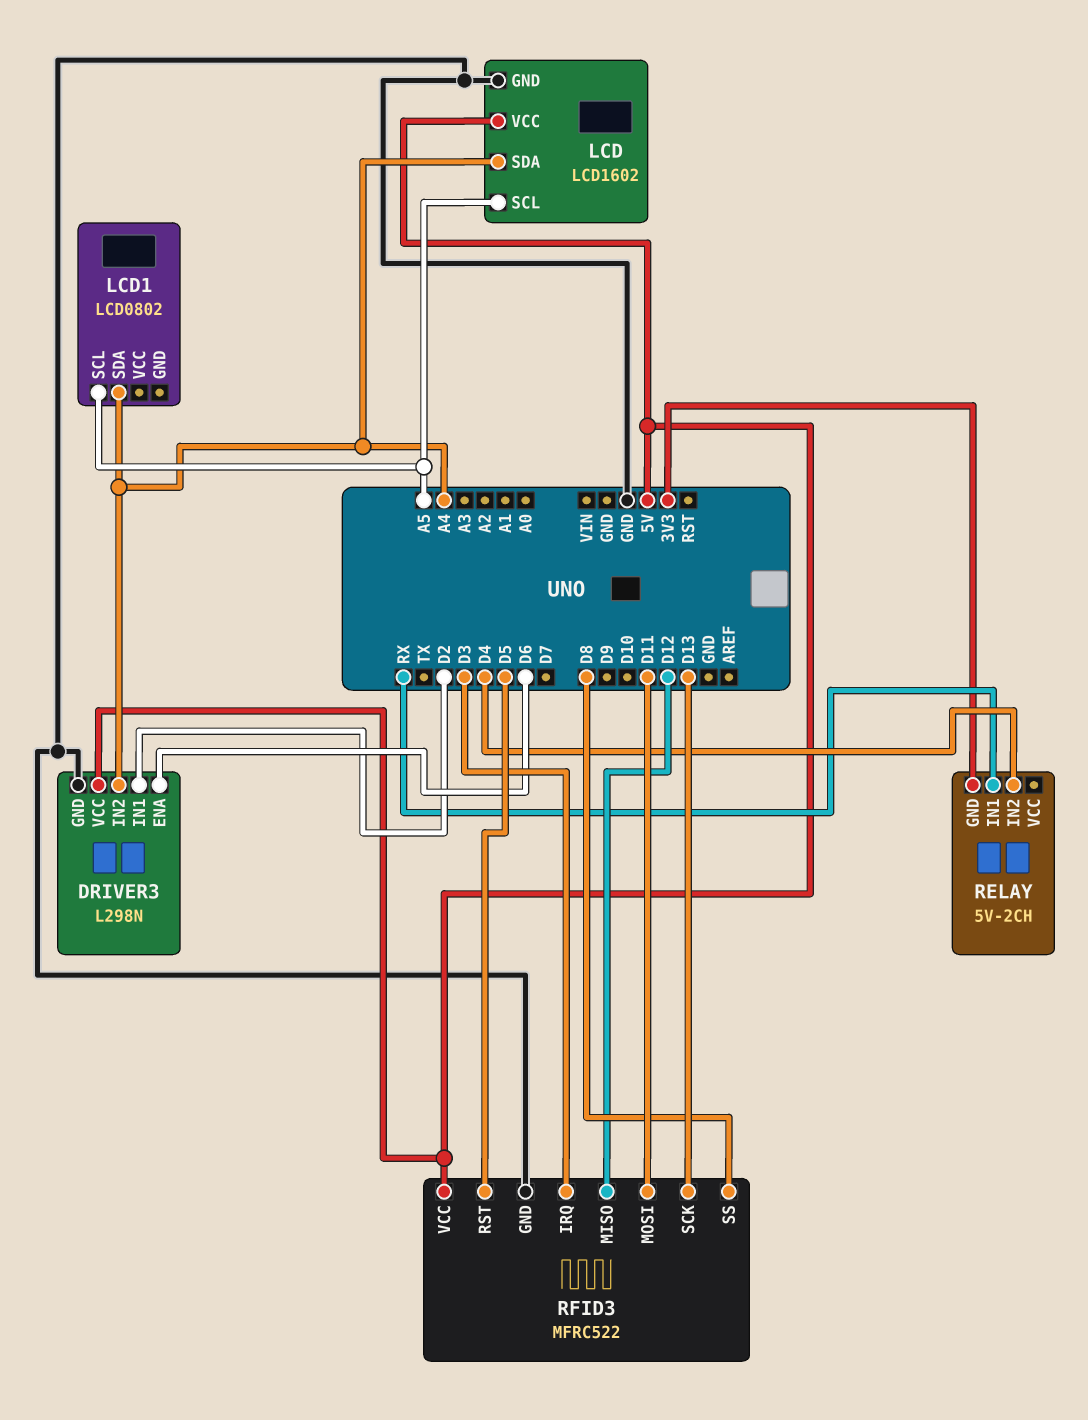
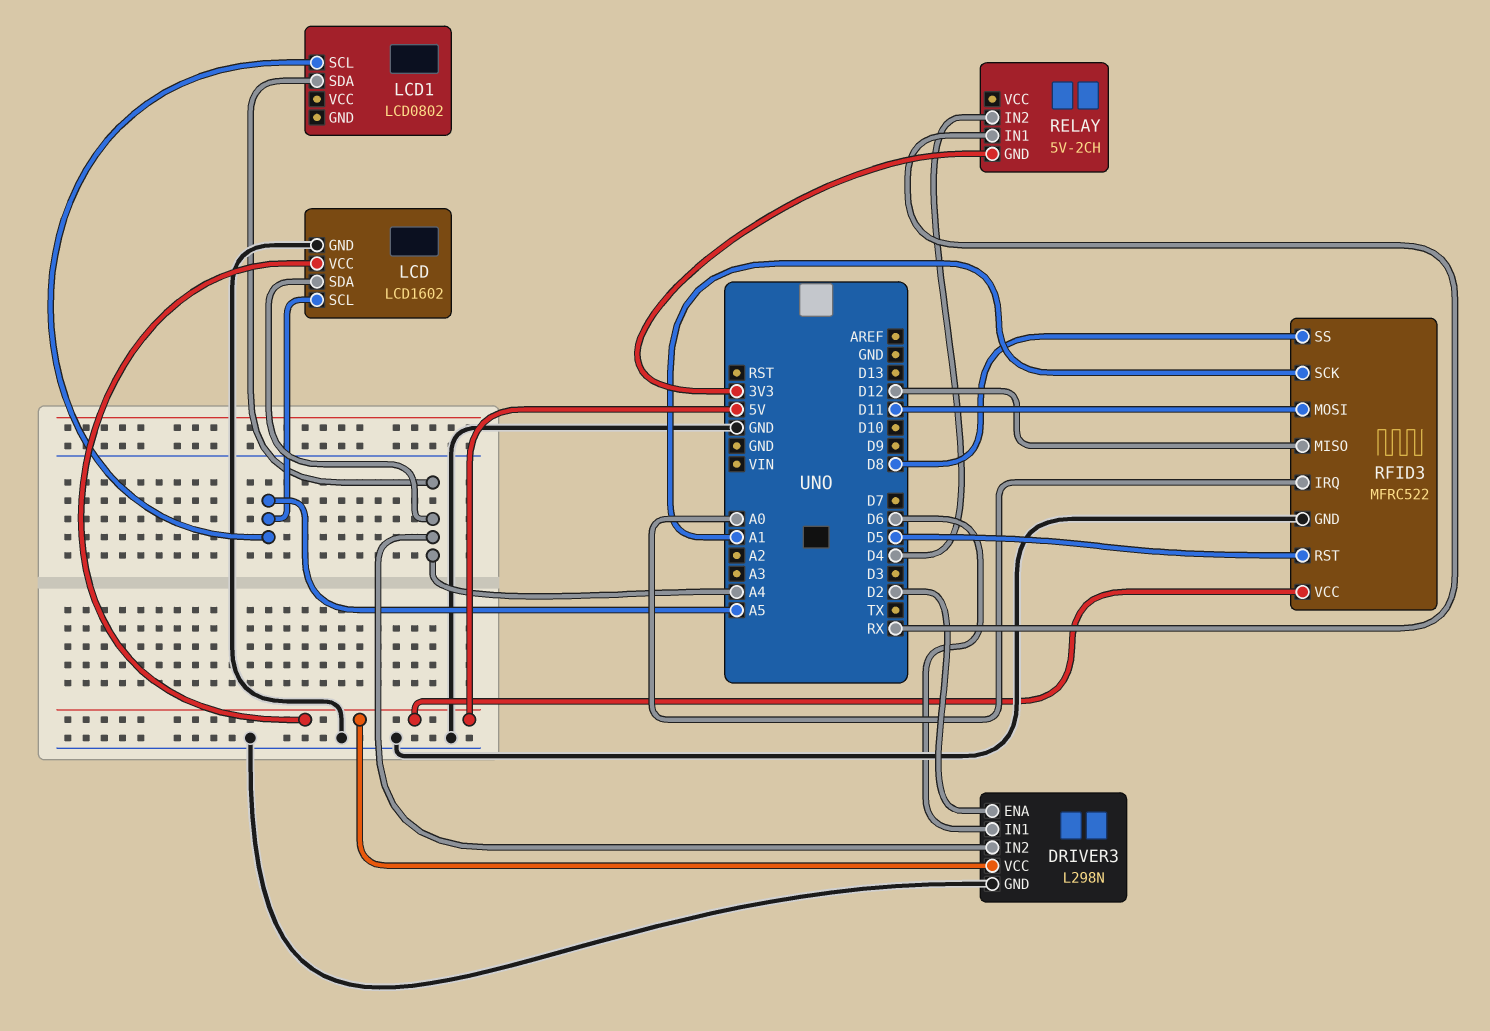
DRIVER3 pin ENA: D6 -> D2
DRIVER3 pin IN1: D2 -> D6
RFID3 pin IRQ: D3 -> A0
RFID3 pin SCK: D13 -> A1

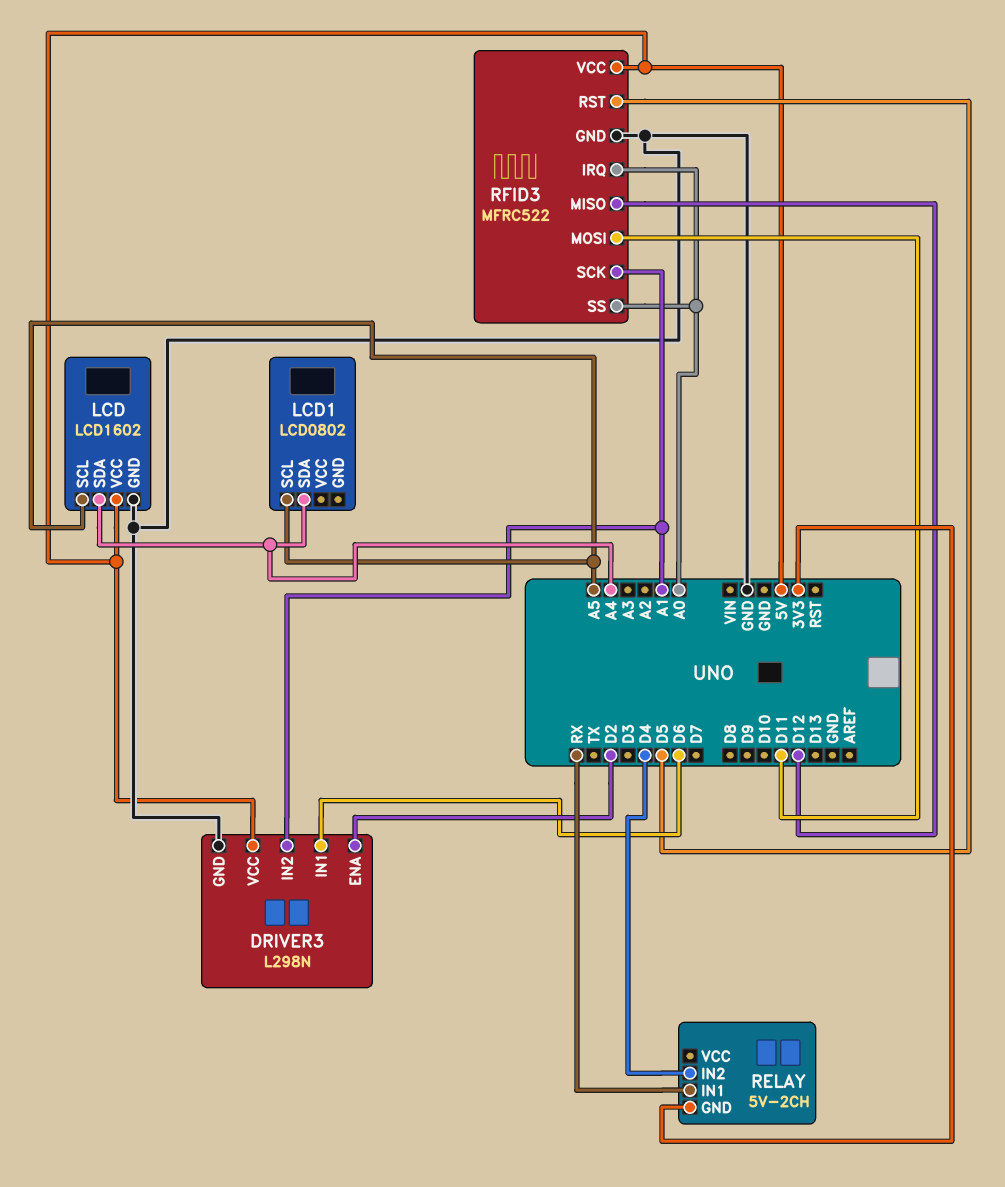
DRIVER3 pin IN2: A4 -> A1
RFID3 pin SS: D8 -> A0

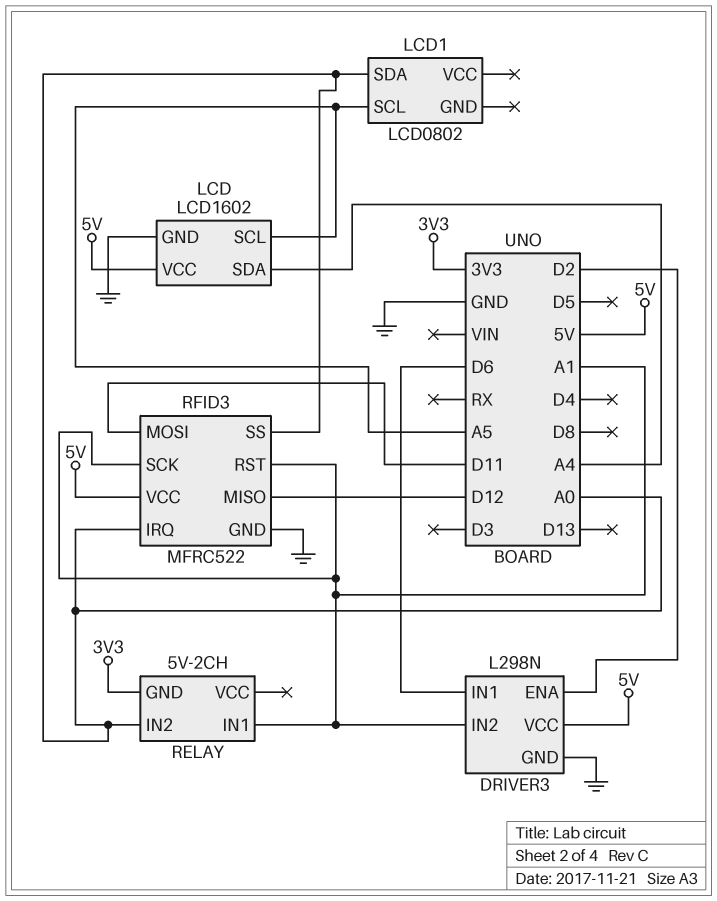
LCD1 pin SDA: A4 -> A0
RELAY pin IN1: RX -> A1
RELAY pin IN2: D4 -> A0
RFID3 pin RST: D5 -> A1

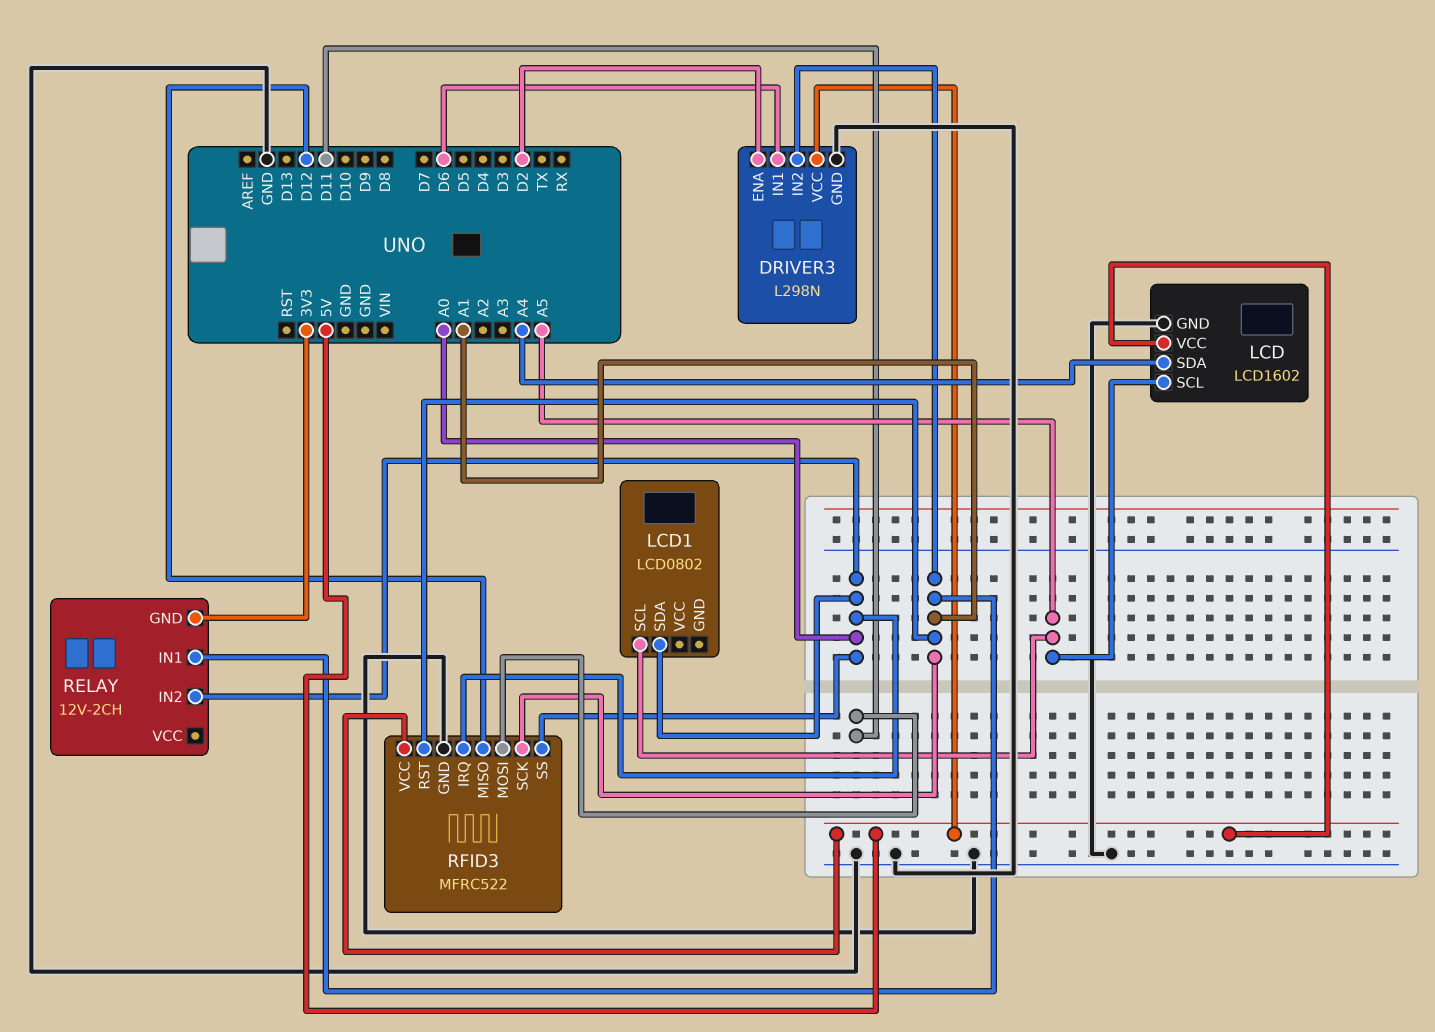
RELAY: 5V-2CH -> 12V-2CH

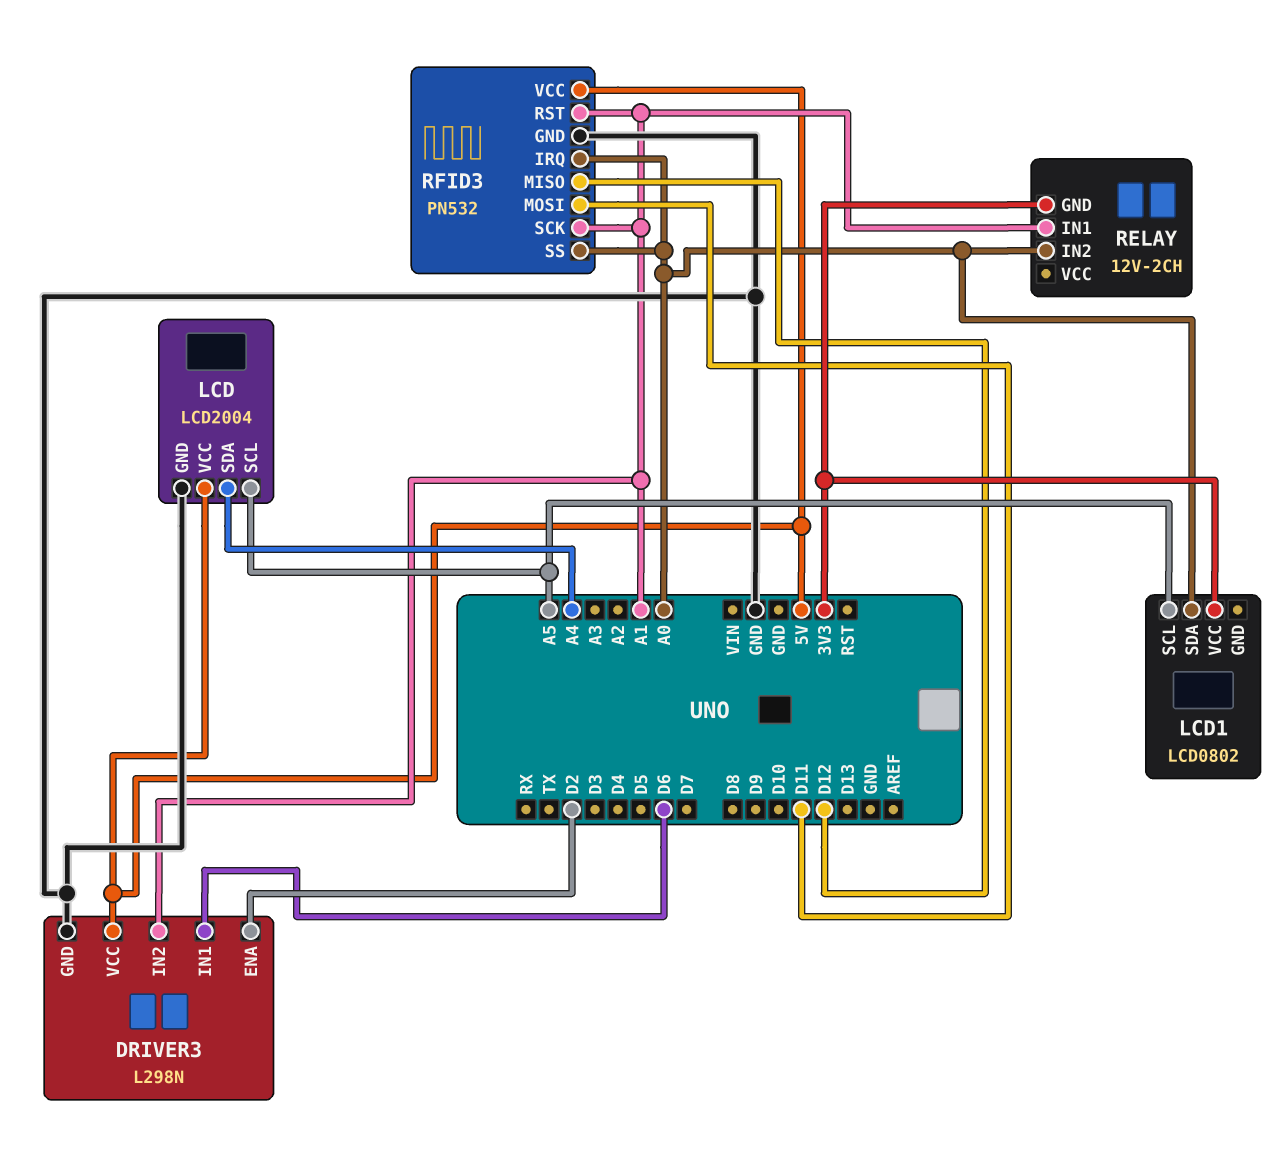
LCD: LCD1602 -> LCD2004
LCD1 pin VCC: none -> 3V3
RFID3: MFRC522 -> PN532

